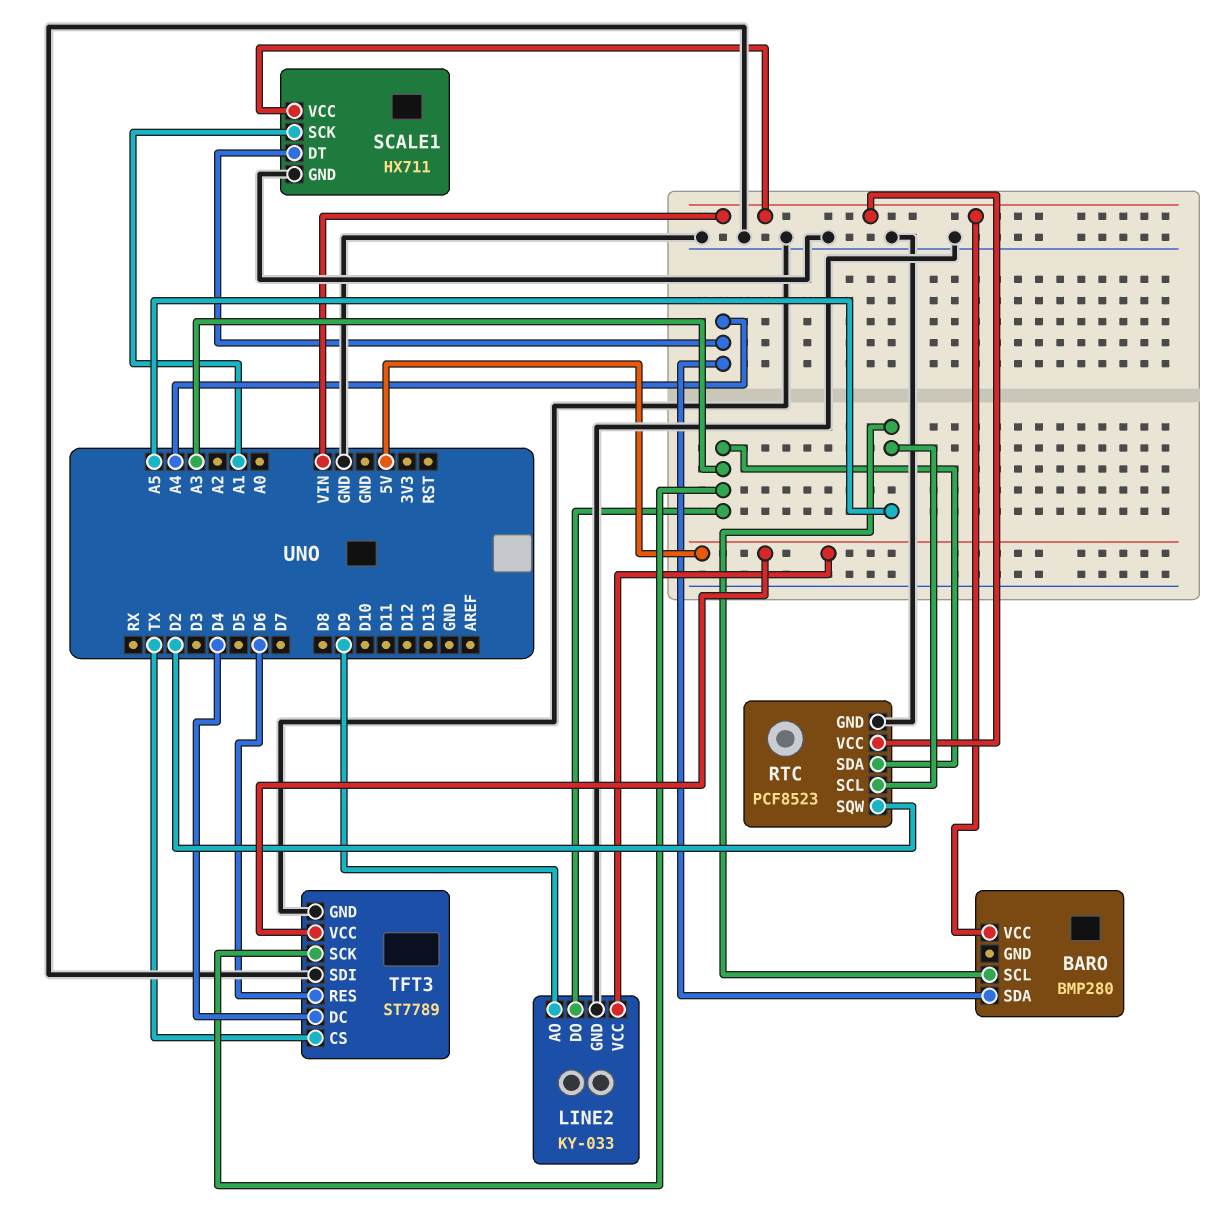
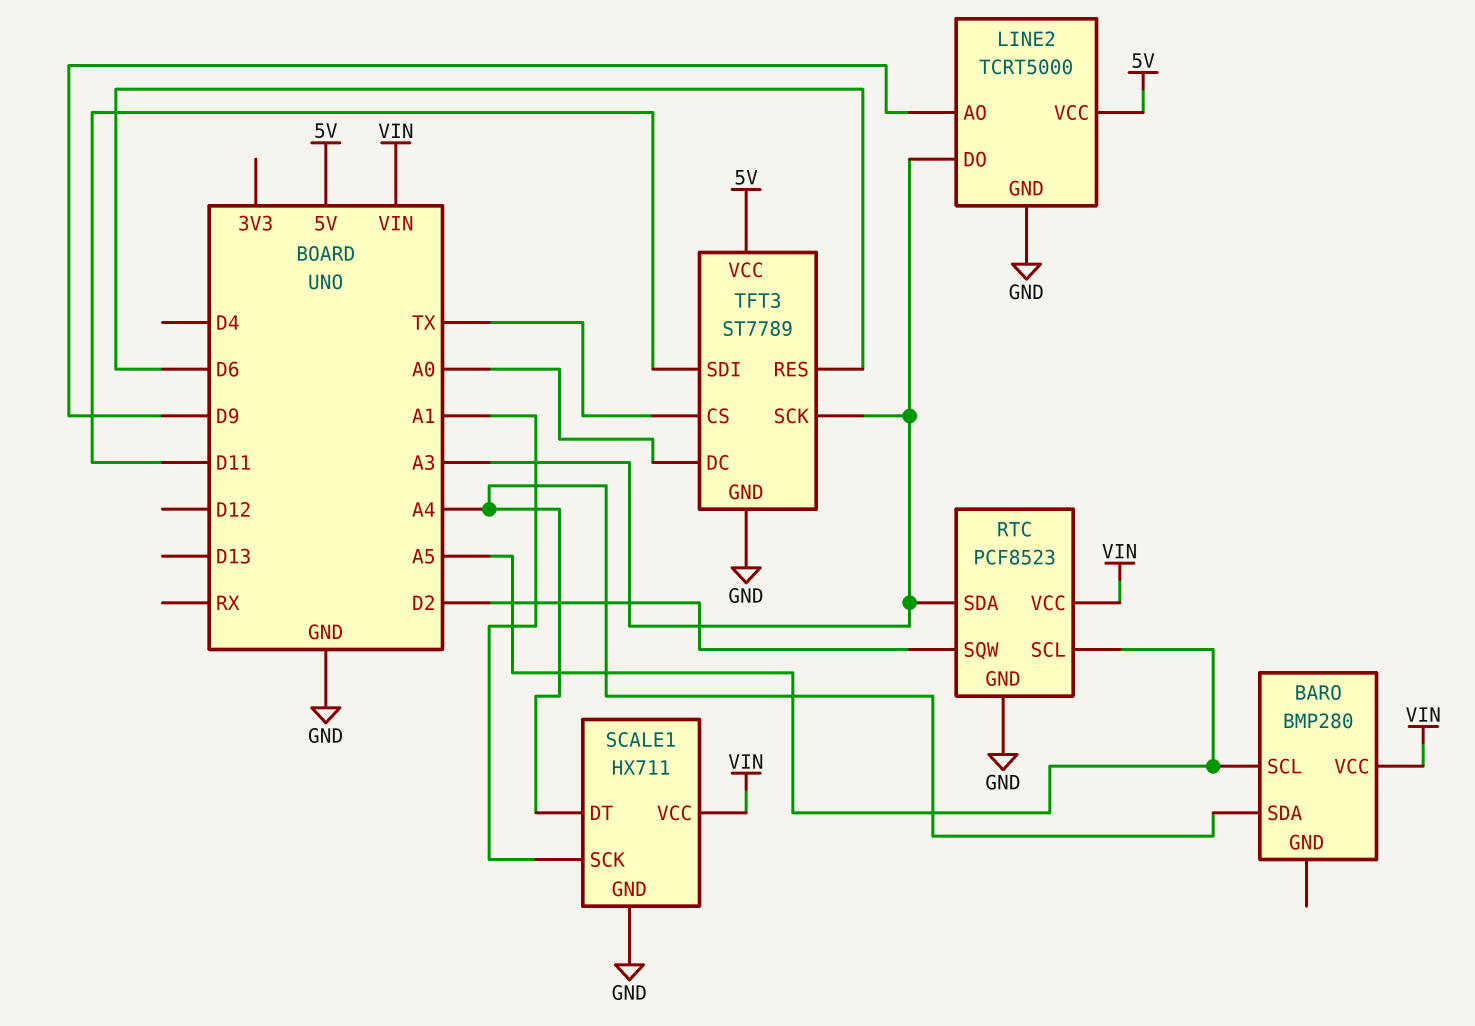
LINE2: KY-033 -> TCRT5000
TFT3 pin DC: D4 -> A0
TFT3 pin SDI: GND -> D11

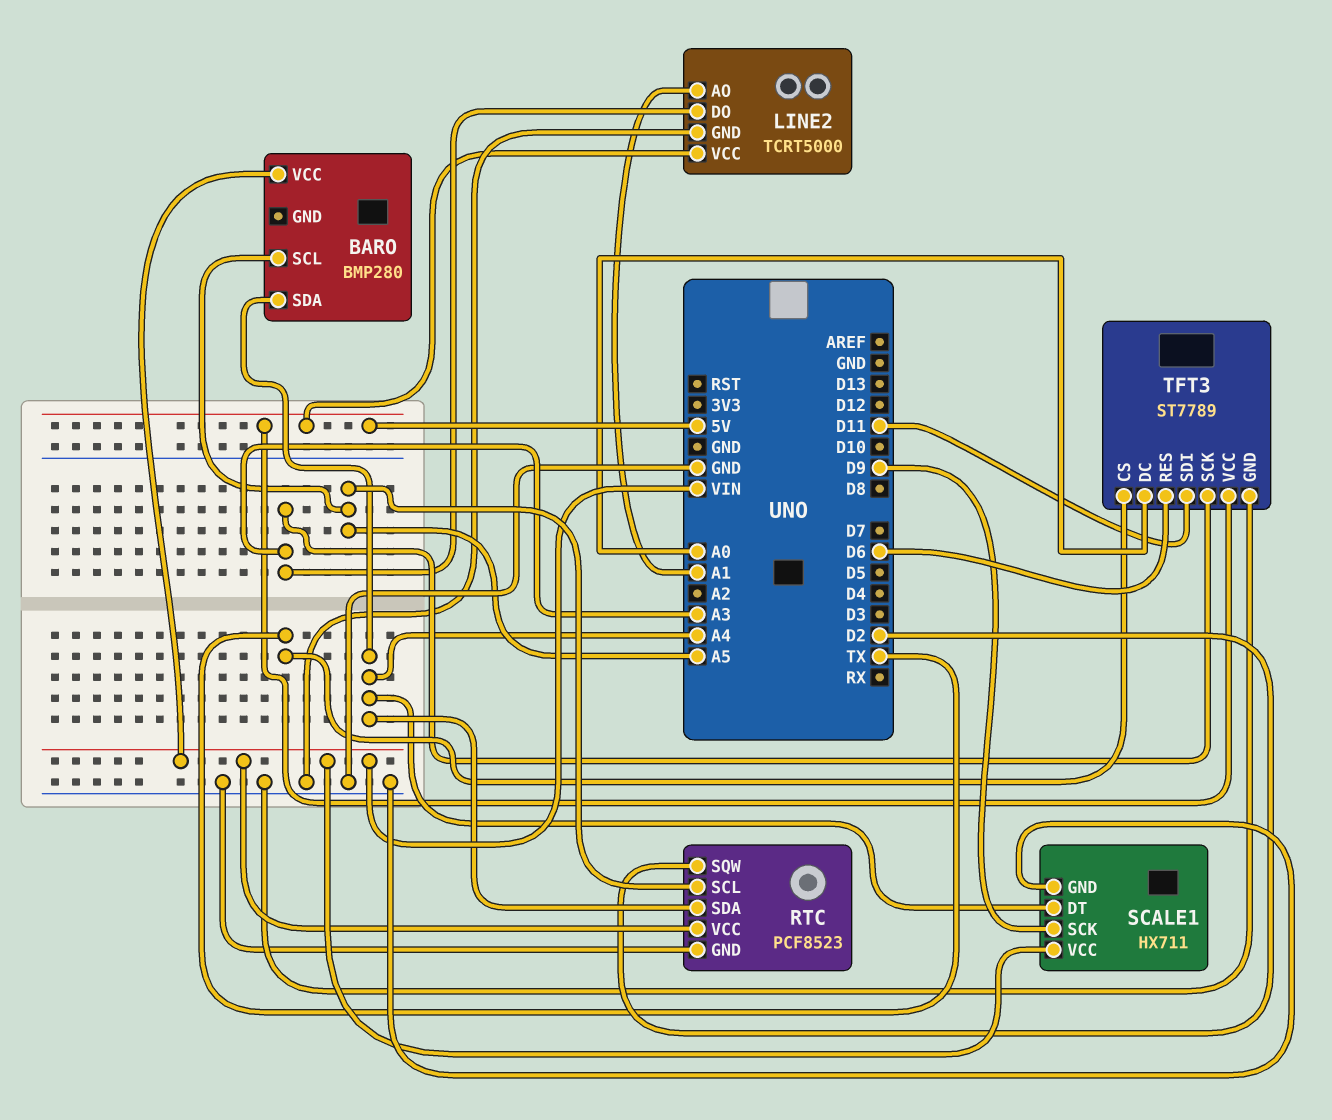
LINE2 pin AO: D9 -> A1
RTC pin SDA: A3 -> A4
SCALE1 pin SCK: A1 -> D9

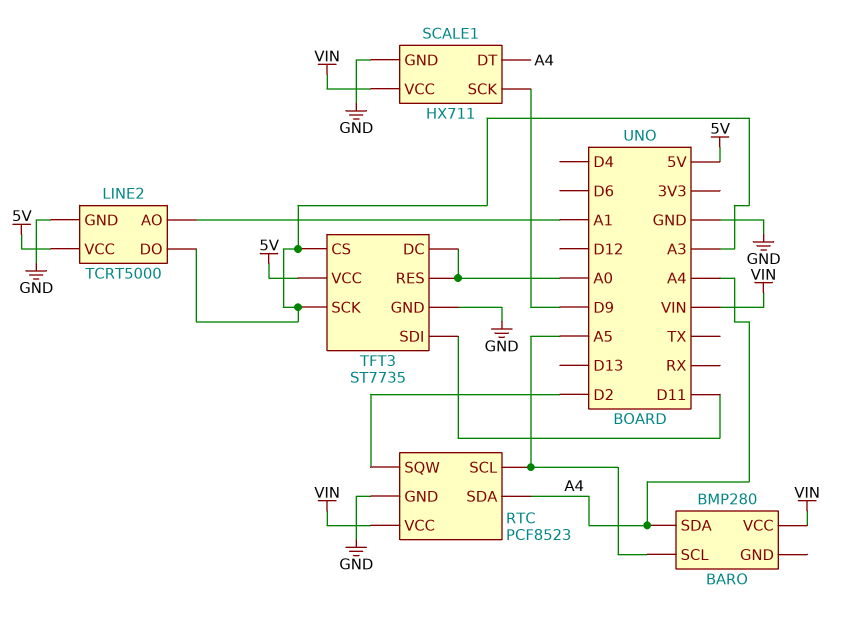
TFT3: ST7789 -> ST7735
TFT3 pin CS: TX -> A3
TFT3 pin RES: D6 -> A0

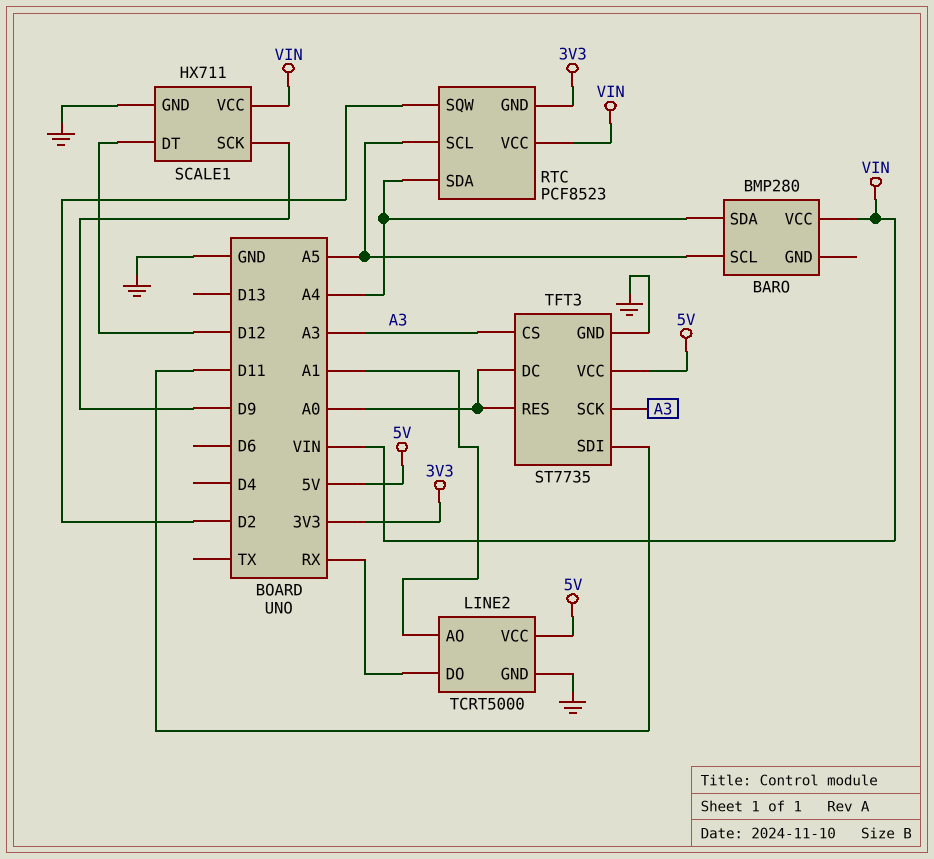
LINE2 pin DO: A3 -> RX
RTC pin GND: GND -> 3V3
SCALE1 pin DT: A4 -> D12

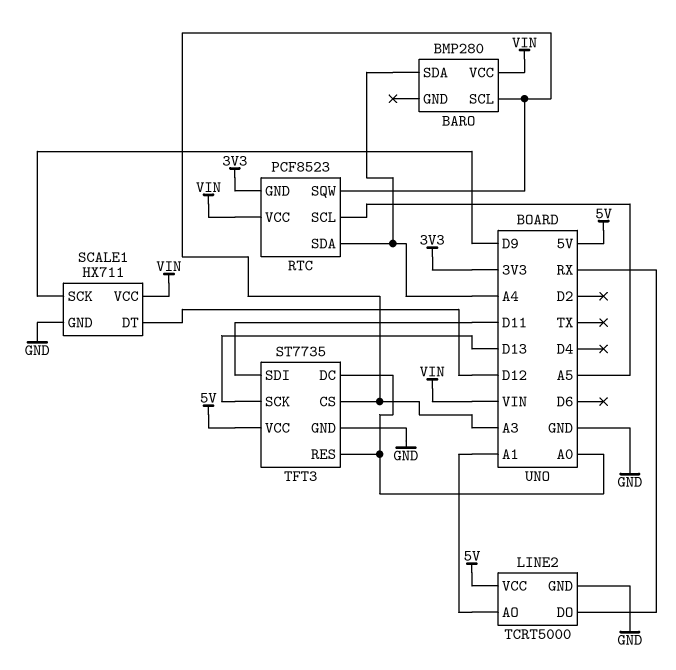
BARO pin SCL: A5 -> A3
RTC pin SQW: D2 -> A3
TFT3 pin SCK: A3 -> D13

